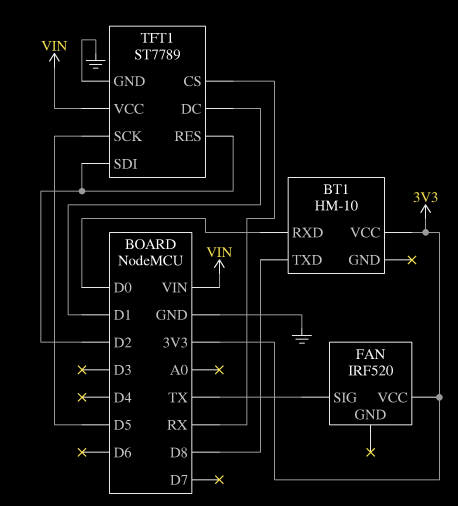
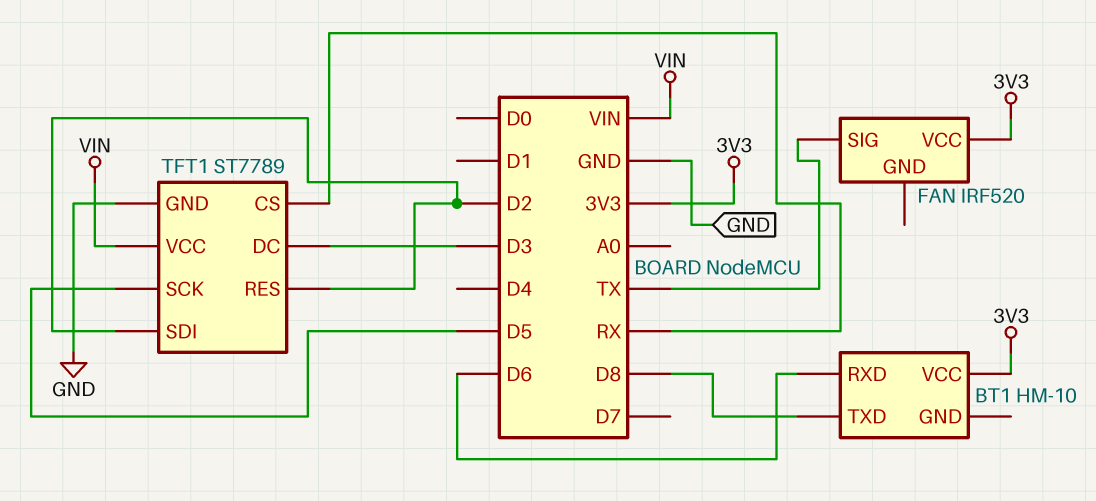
BT1 pin RXD: D0 -> D6
TFT1 pin DC: D1 -> D3

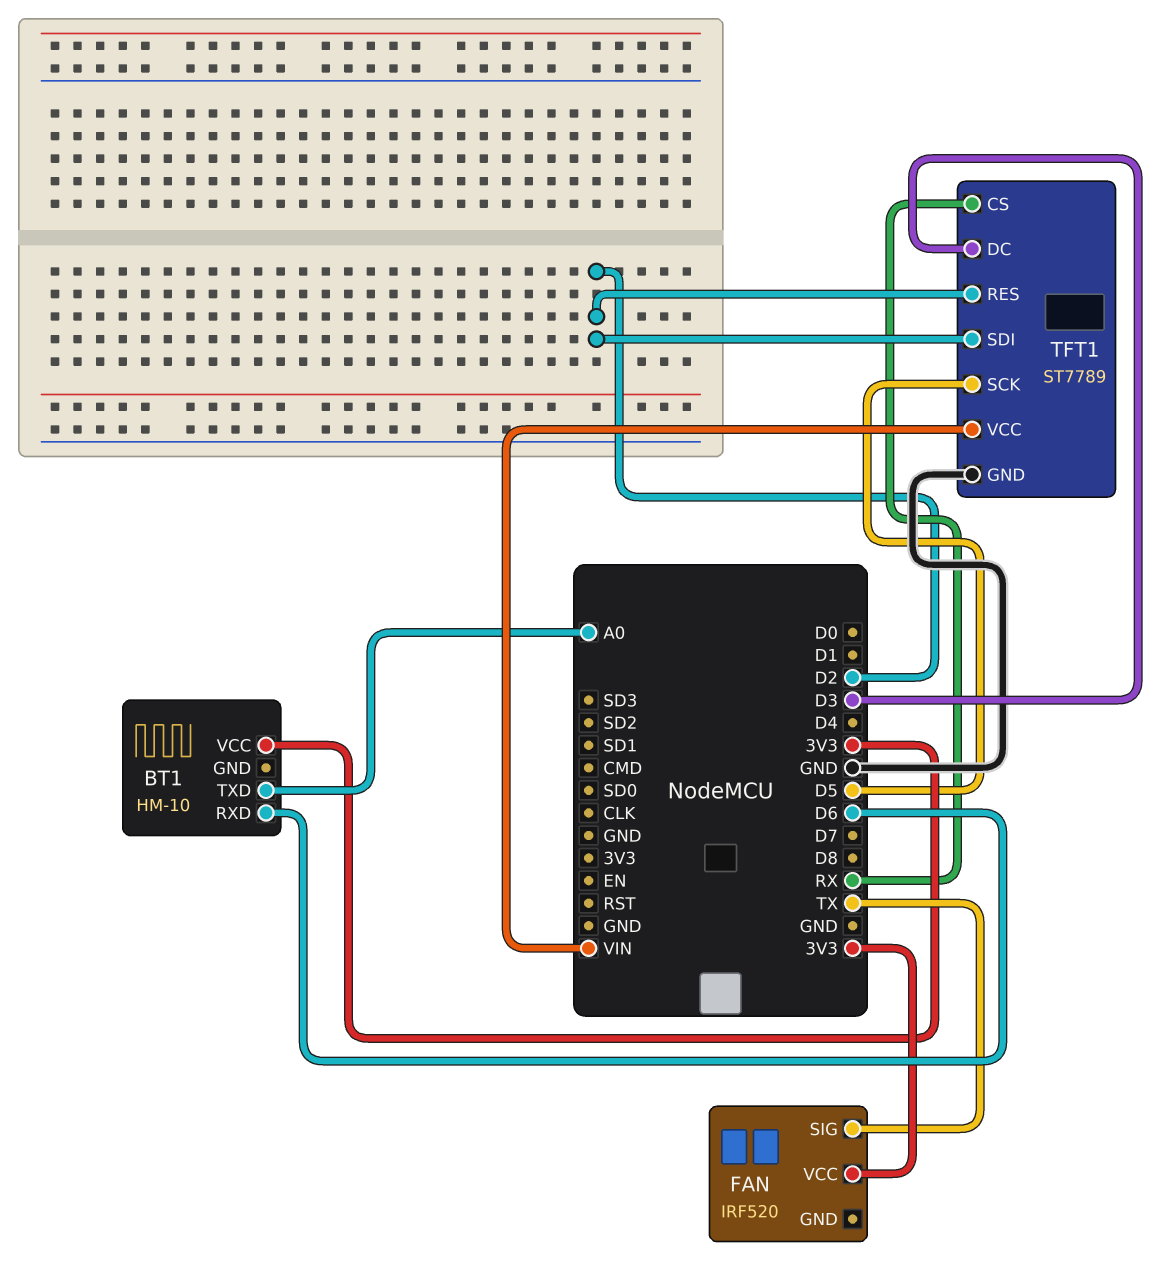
BT1 pin TXD: D8 -> A0

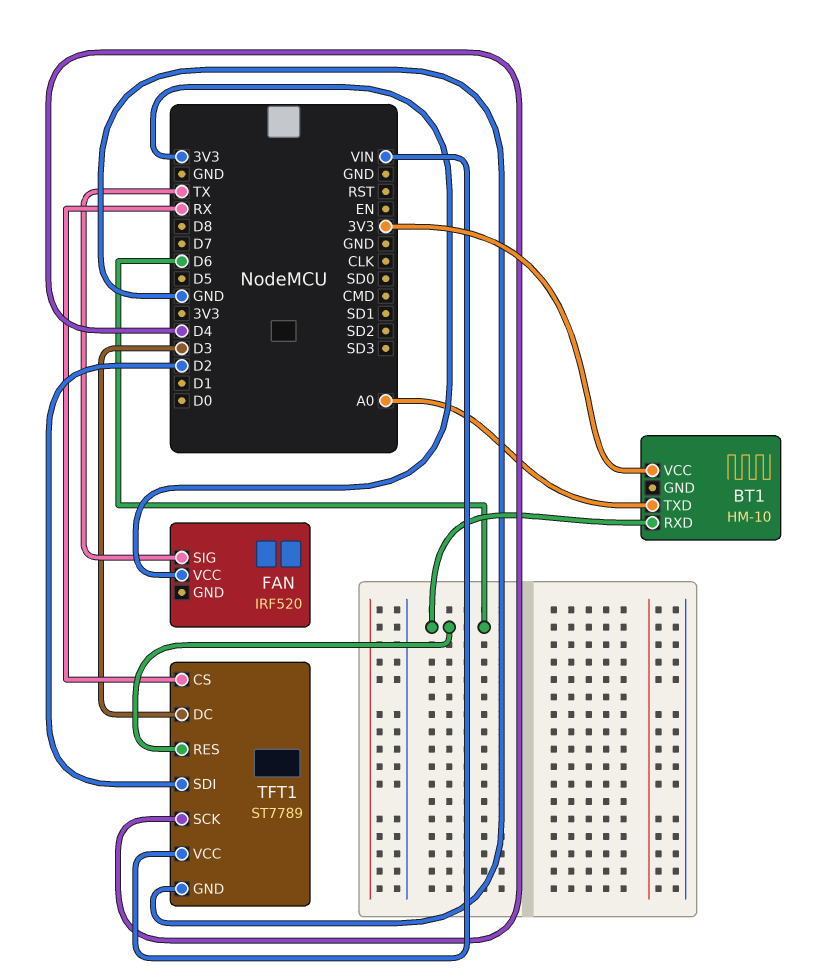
TFT1 pin RES: D2 -> D6
TFT1 pin SCK: D5 -> D4

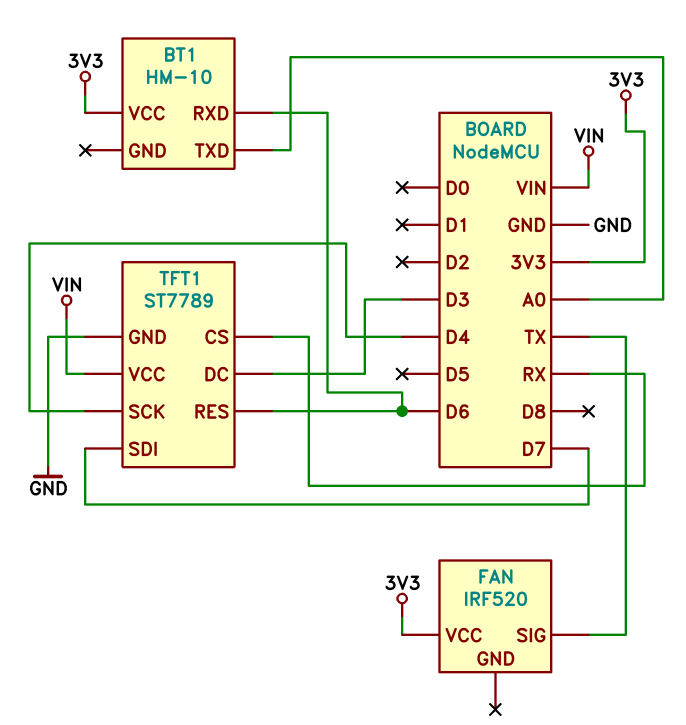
TFT1 pin SDI: D2 -> D7

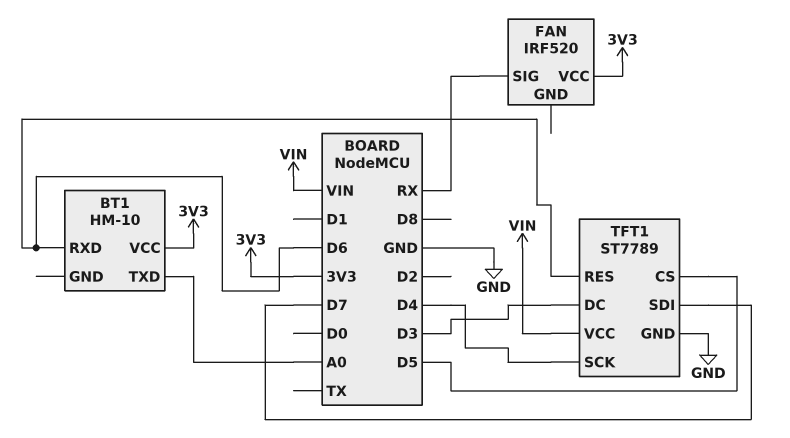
FAN pin SIG: TX -> RX
TFT1 pin CS: RX -> D5

